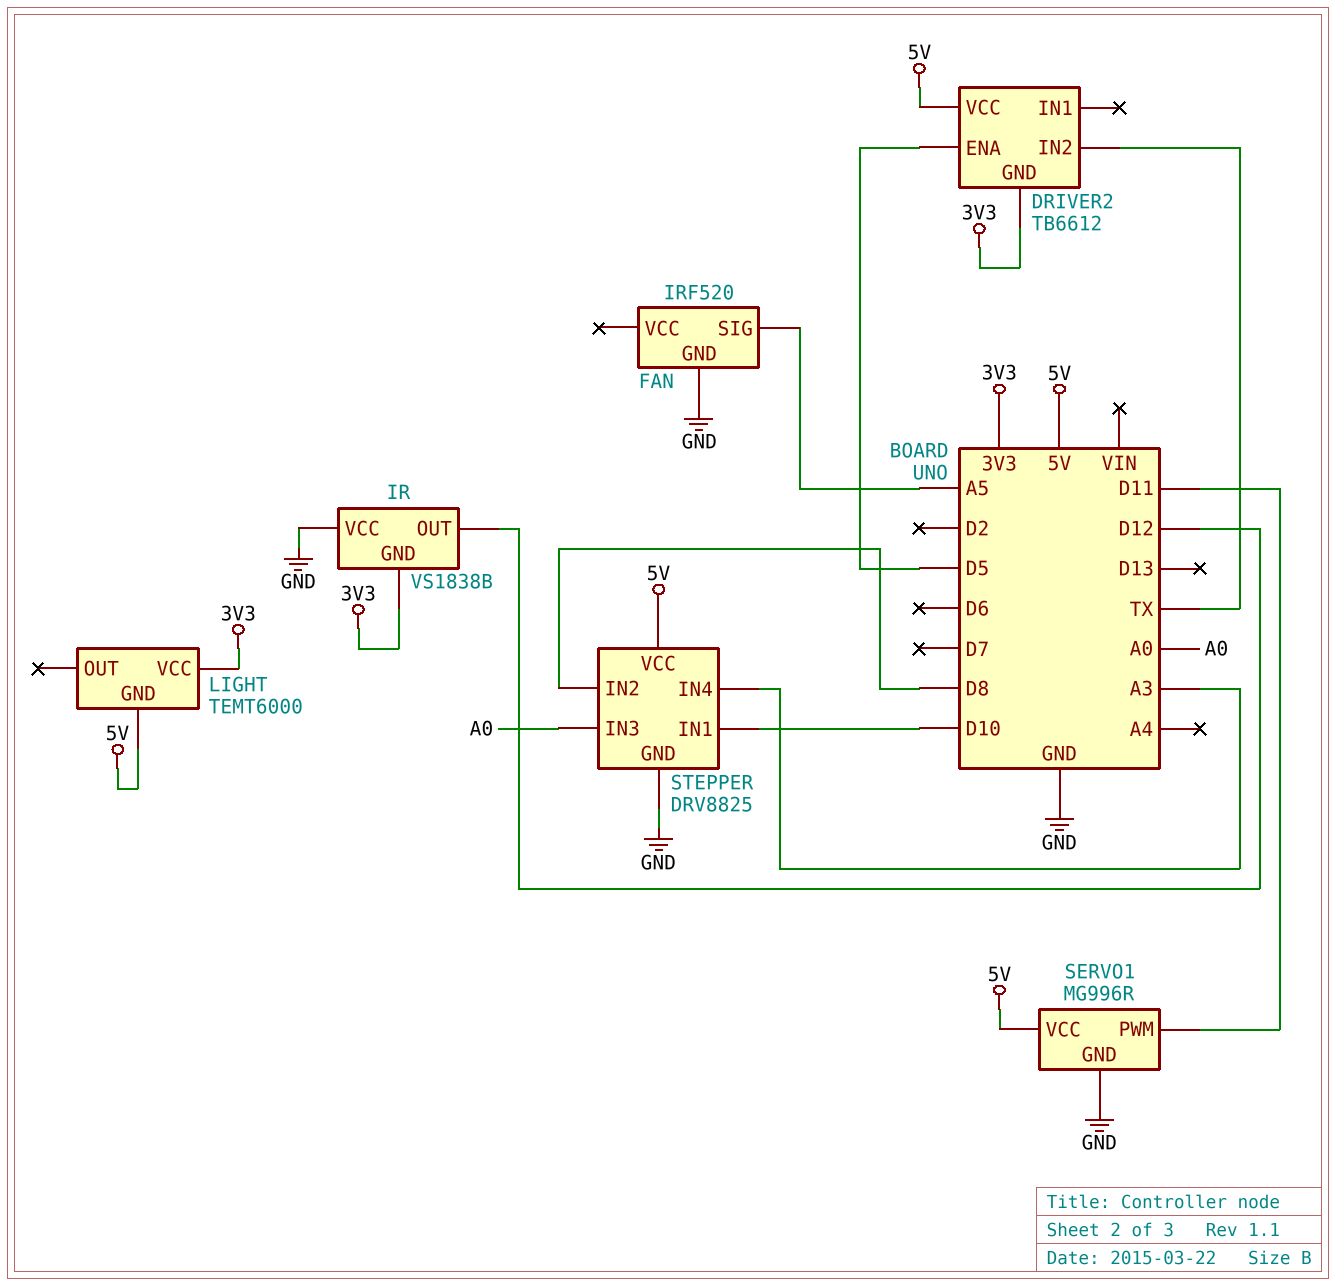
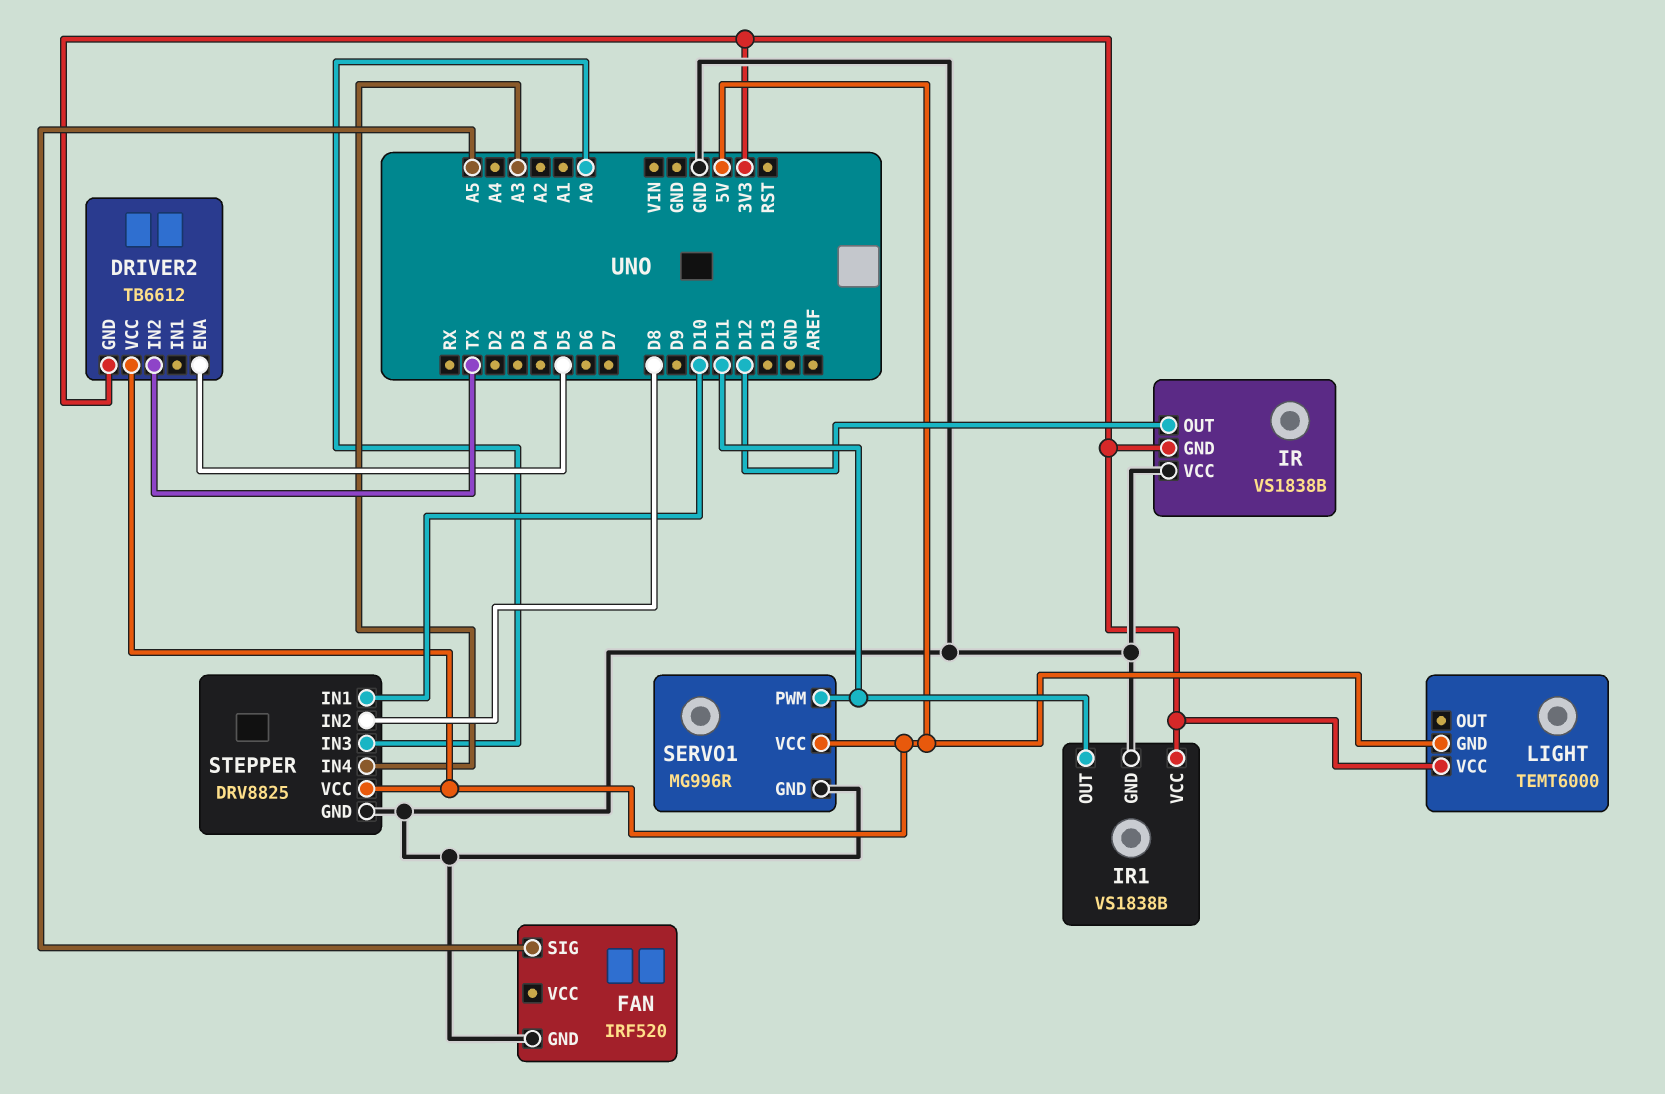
IR1: none -> VS1838B
IR1 pin GND: none -> GND
IR1 pin OUT: none -> D11
IR1 pin VCC: none -> 3V3

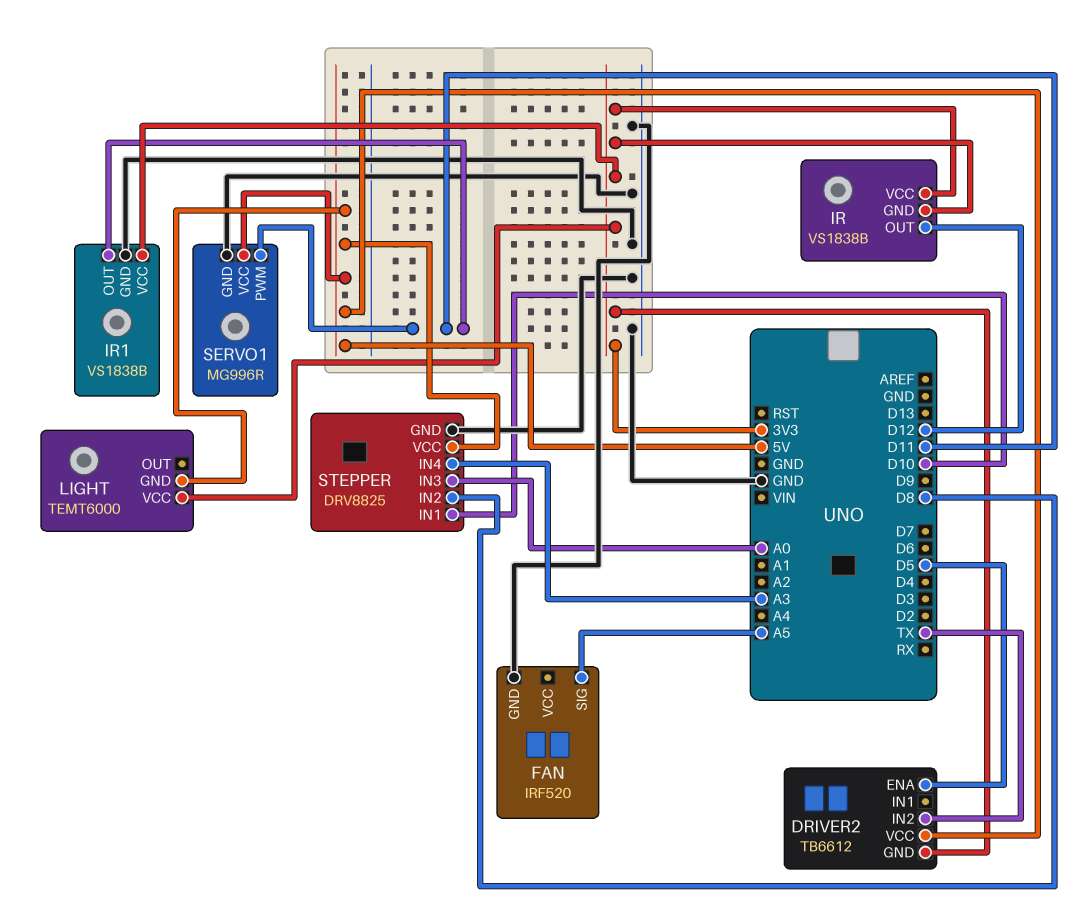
IR pin VCC: GND -> 3V3

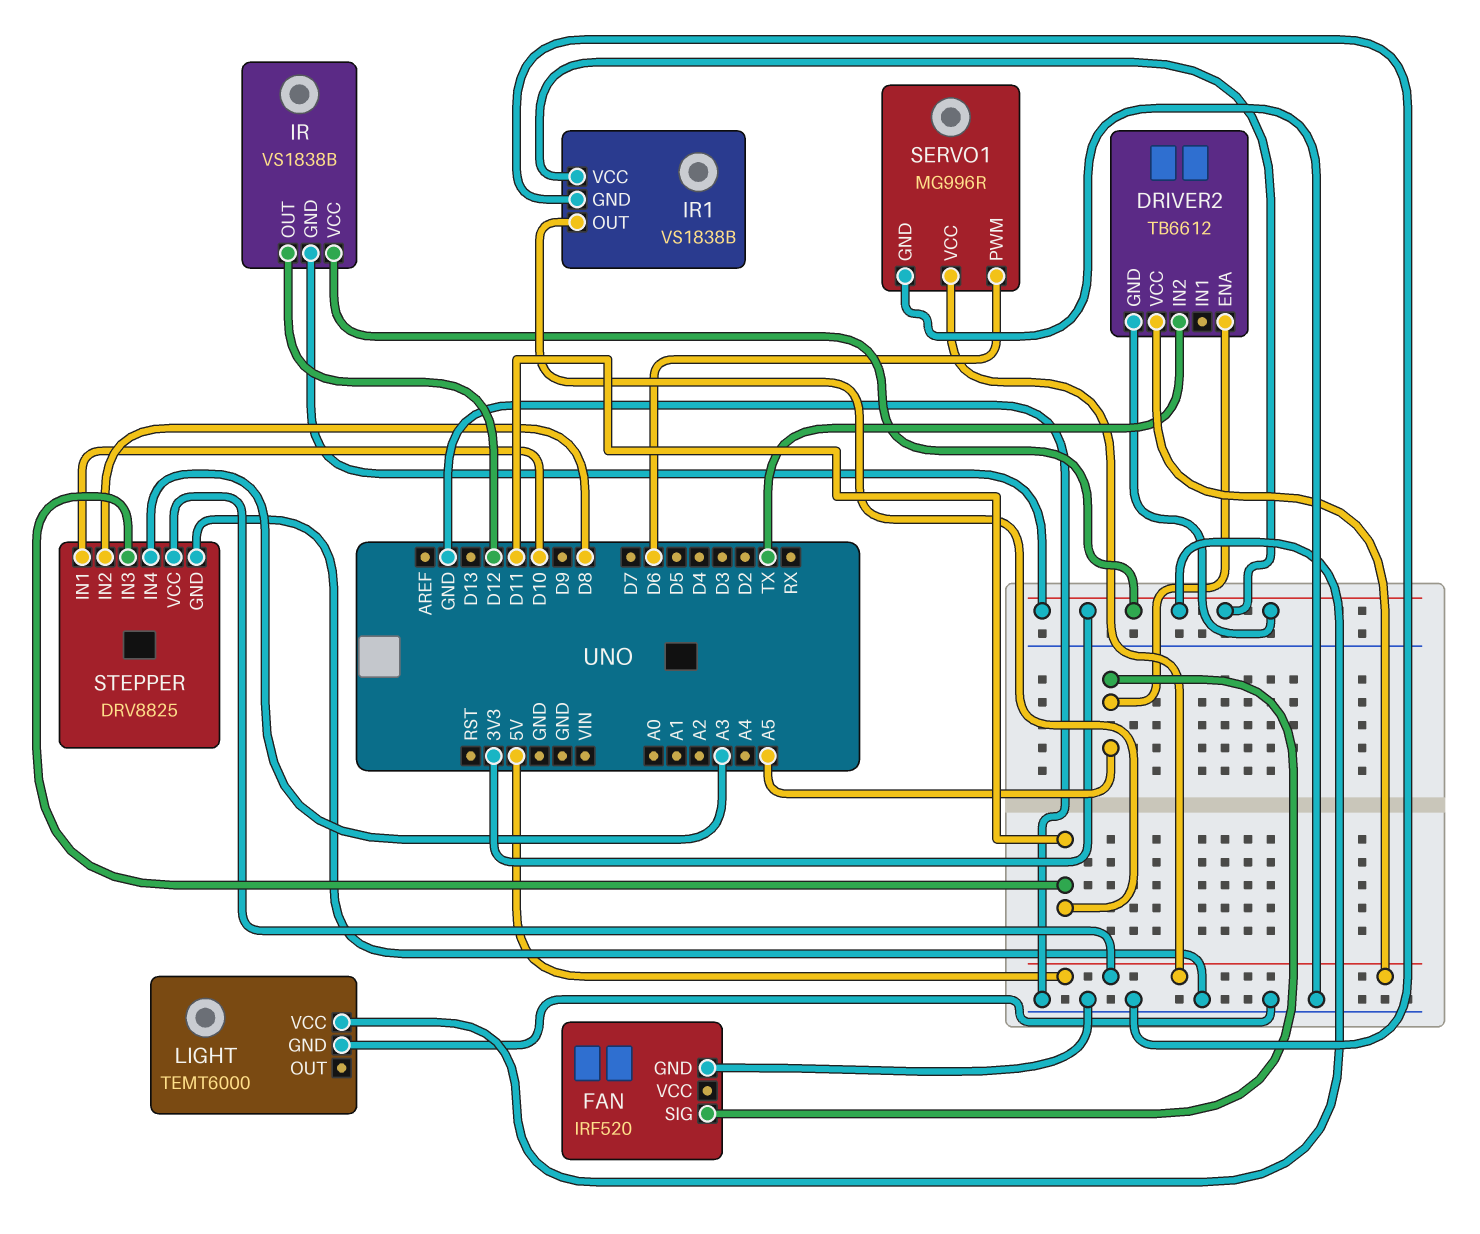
DRIVER2 pin ENA: D5 -> A5
LIGHT pin GND: 5V -> GND
SERVO1 pin PWM: D11 -> D6
STEPPER pin IN3: A0 -> D11

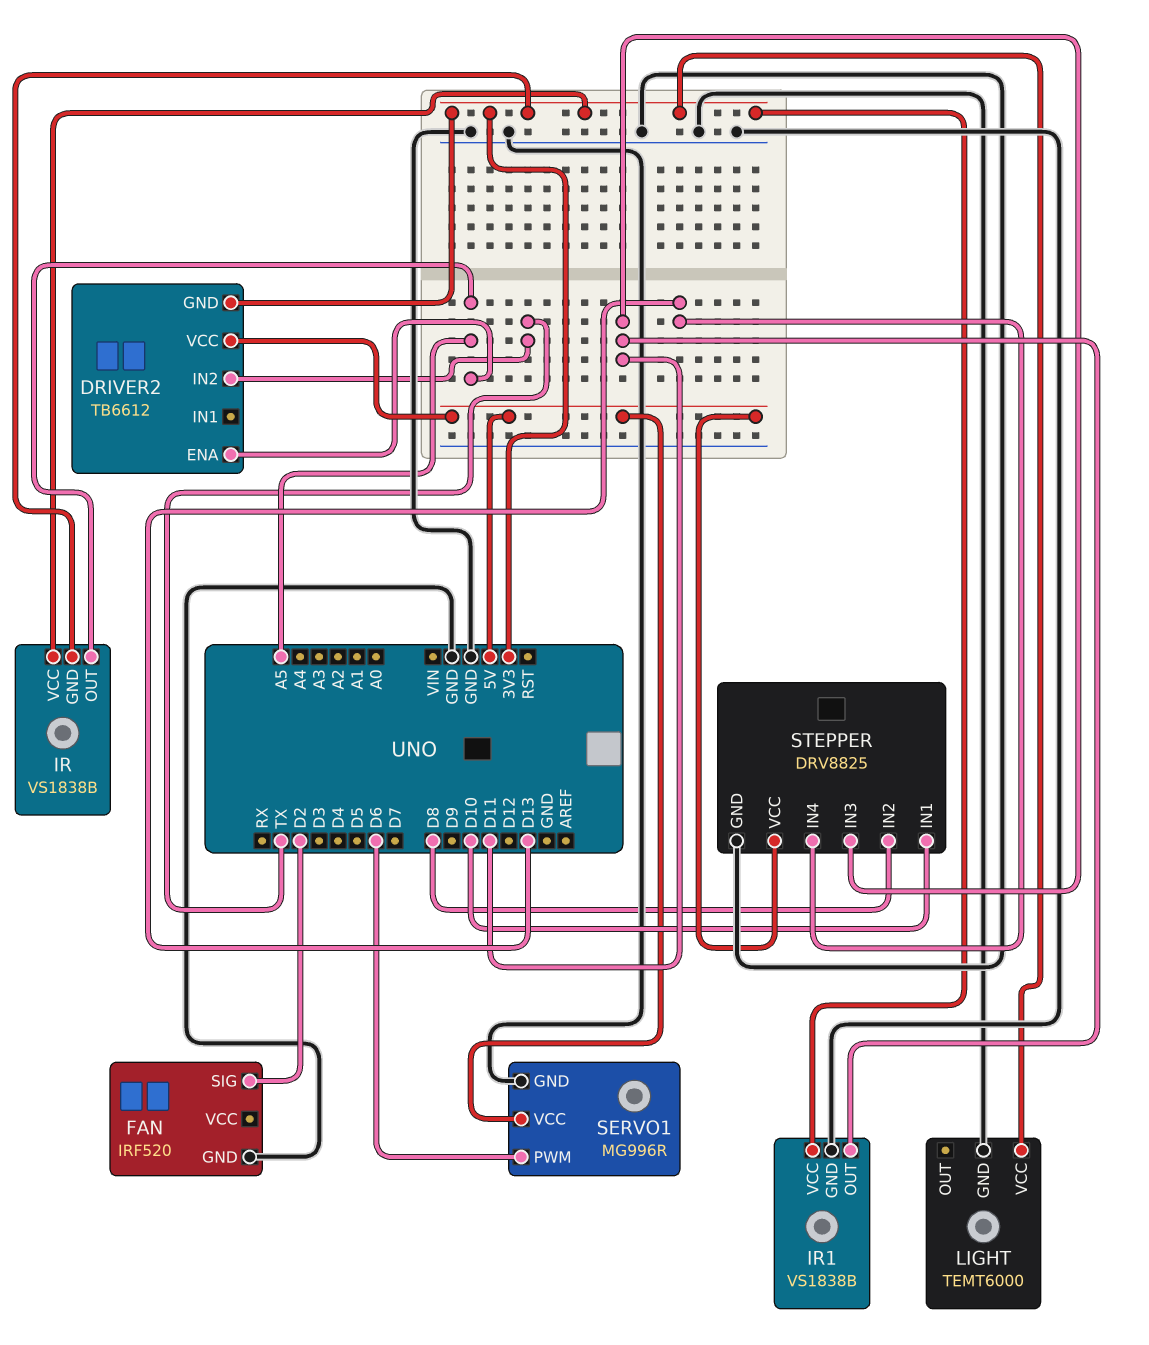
FAN pin SIG: A5 -> D2
IR pin OUT: D12 -> A5
STEPPER pin IN4: A3 -> D13

